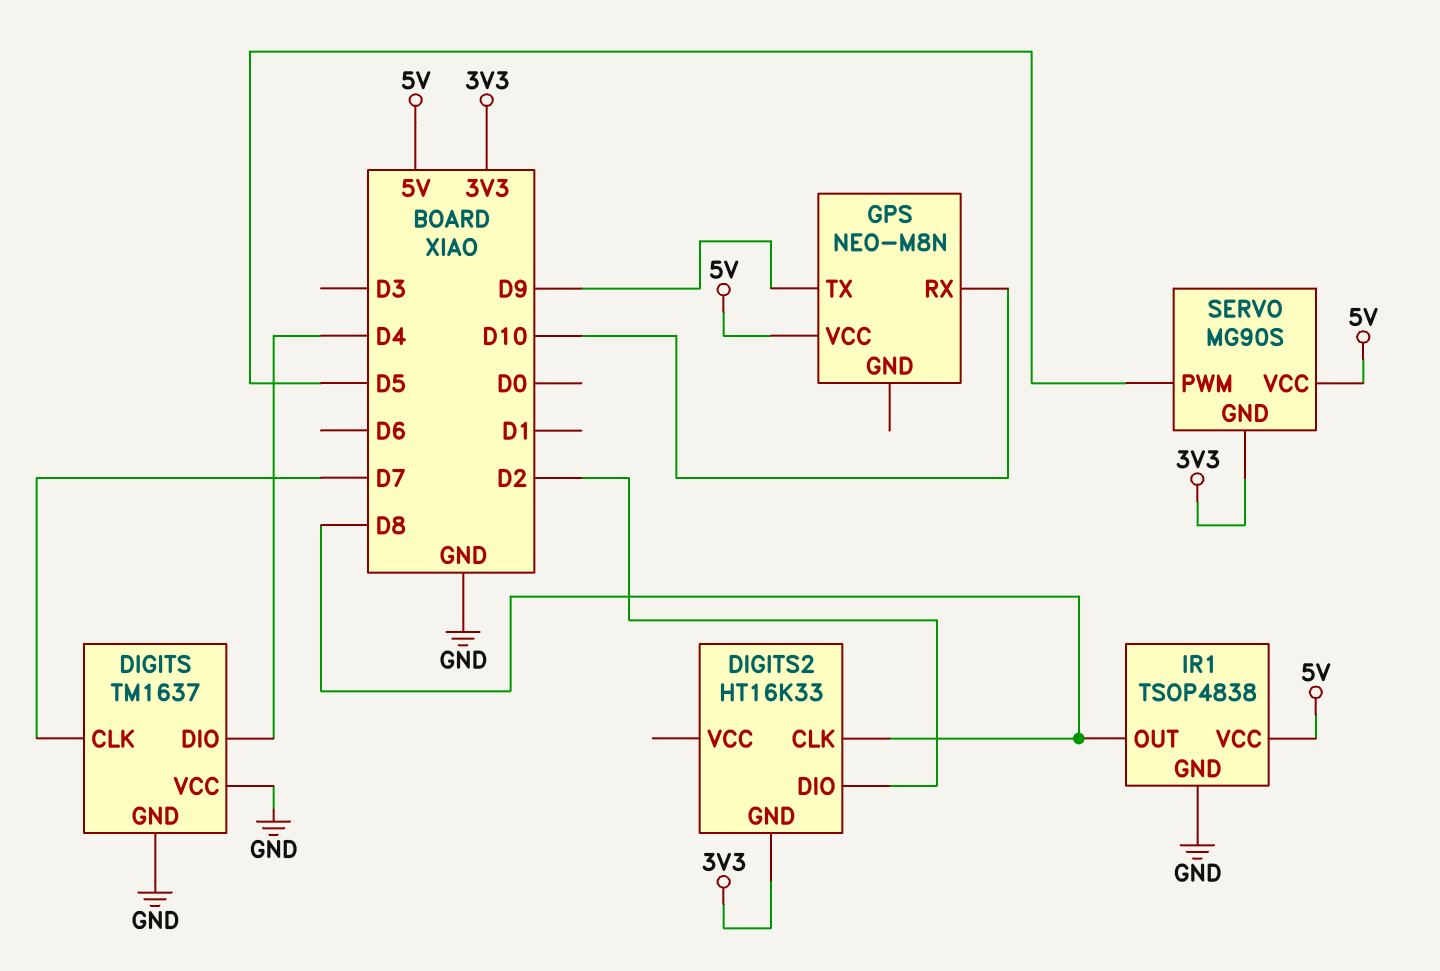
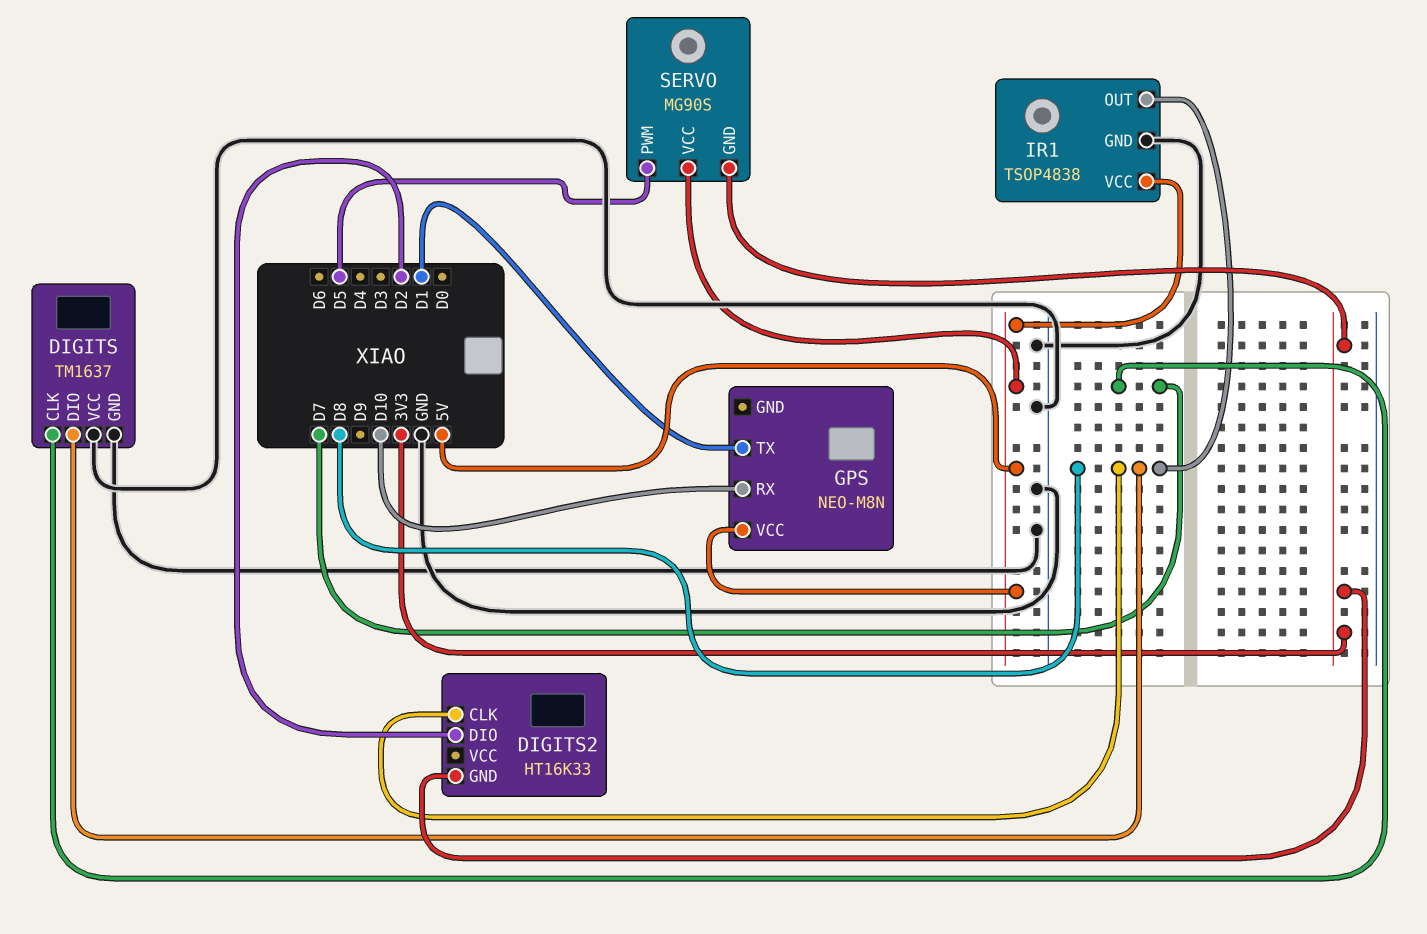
DIGITS pin DIO: D4 -> D8
GPS pin TX: D9 -> D1

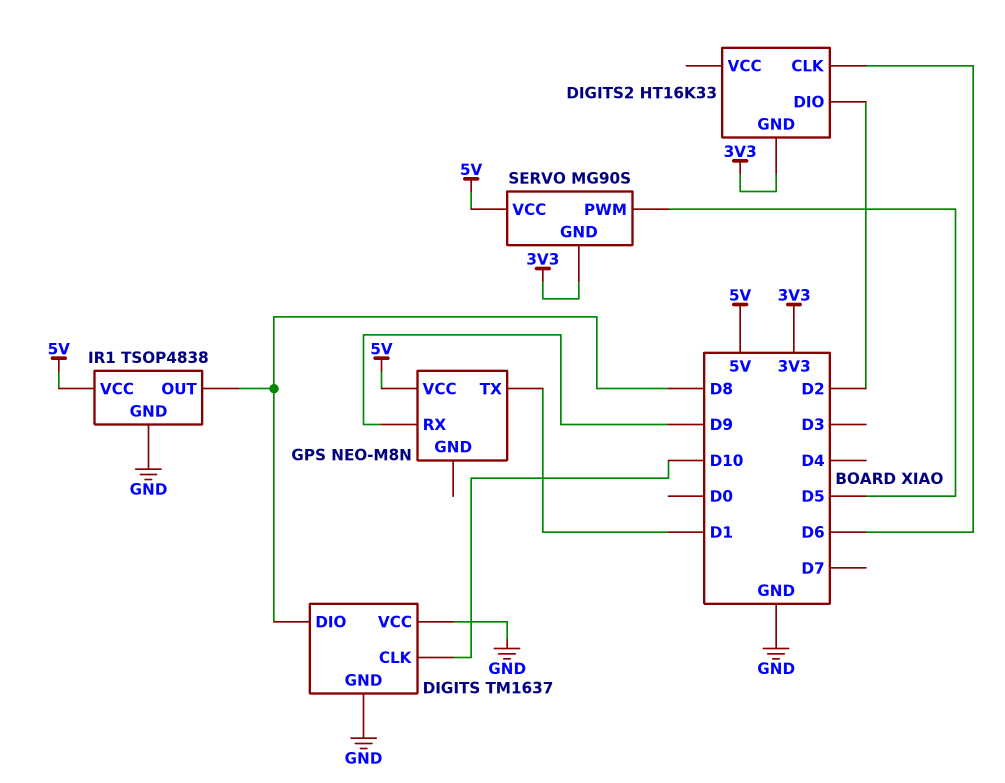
DIGITS pin CLK: D7 -> D10
DIGITS2 pin CLK: D8 -> D6
GPS pin RX: D10 -> D9

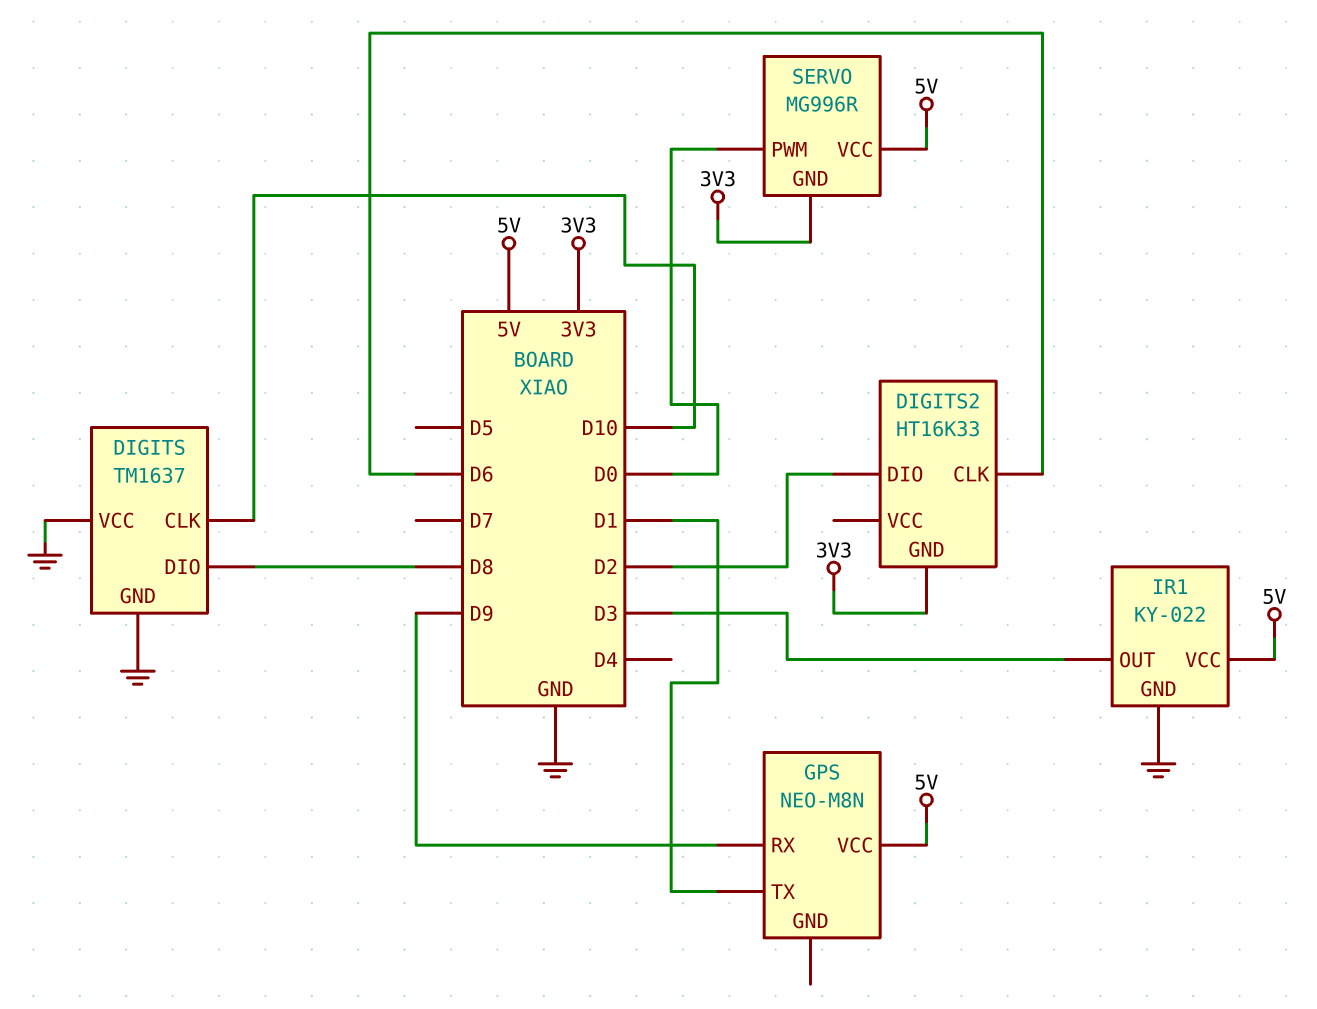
IR1: TSOP4838 -> KY-022
IR1 pin OUT: D8 -> D3
SERVO: MG90S -> MG996R
SERVO pin PWM: D5 -> D0

